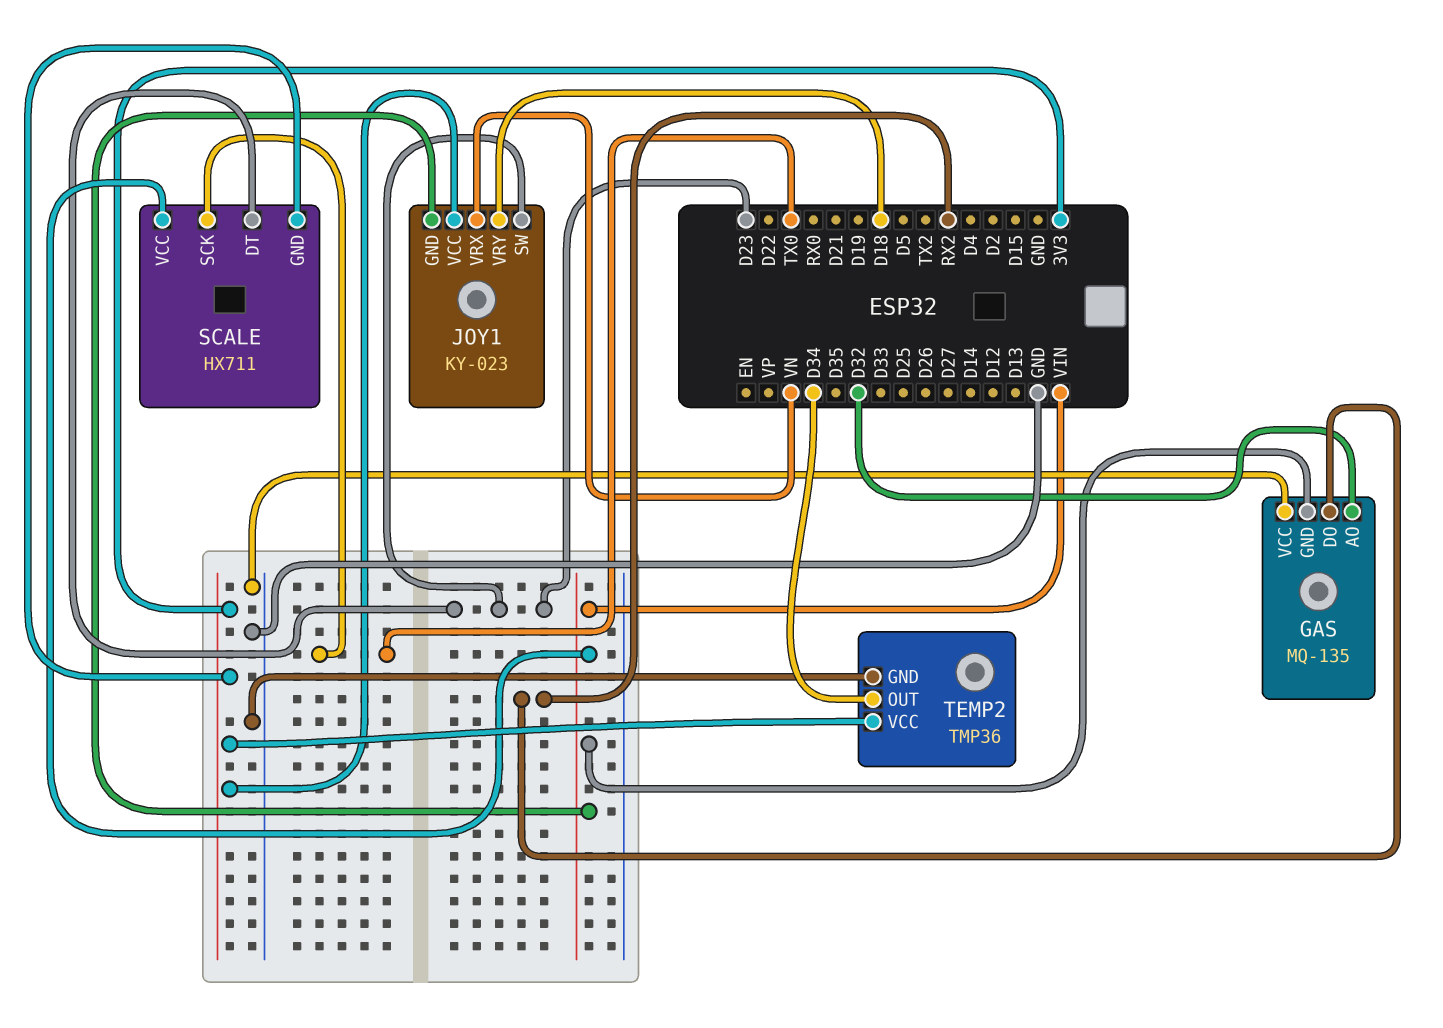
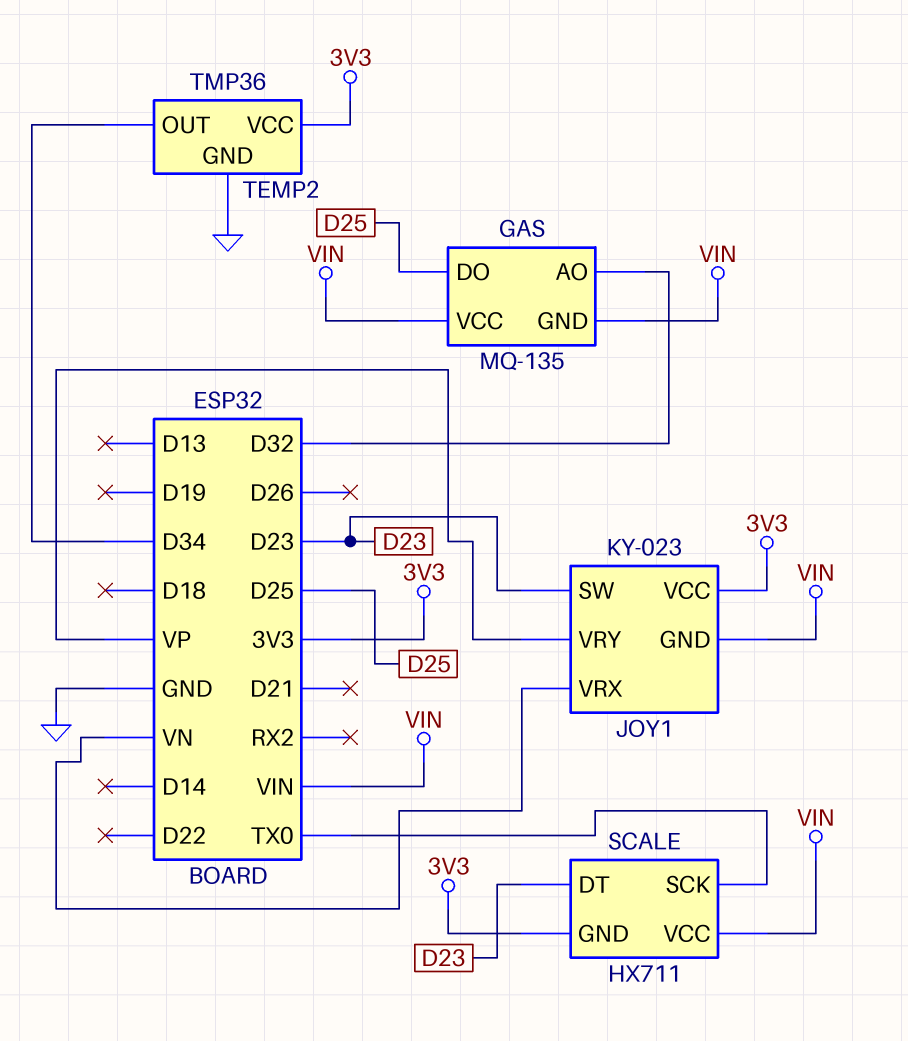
GAS pin DO: RX2 -> D25
GAS pin VCC: GND -> VIN
JOY1 pin VRY: D18 -> VP

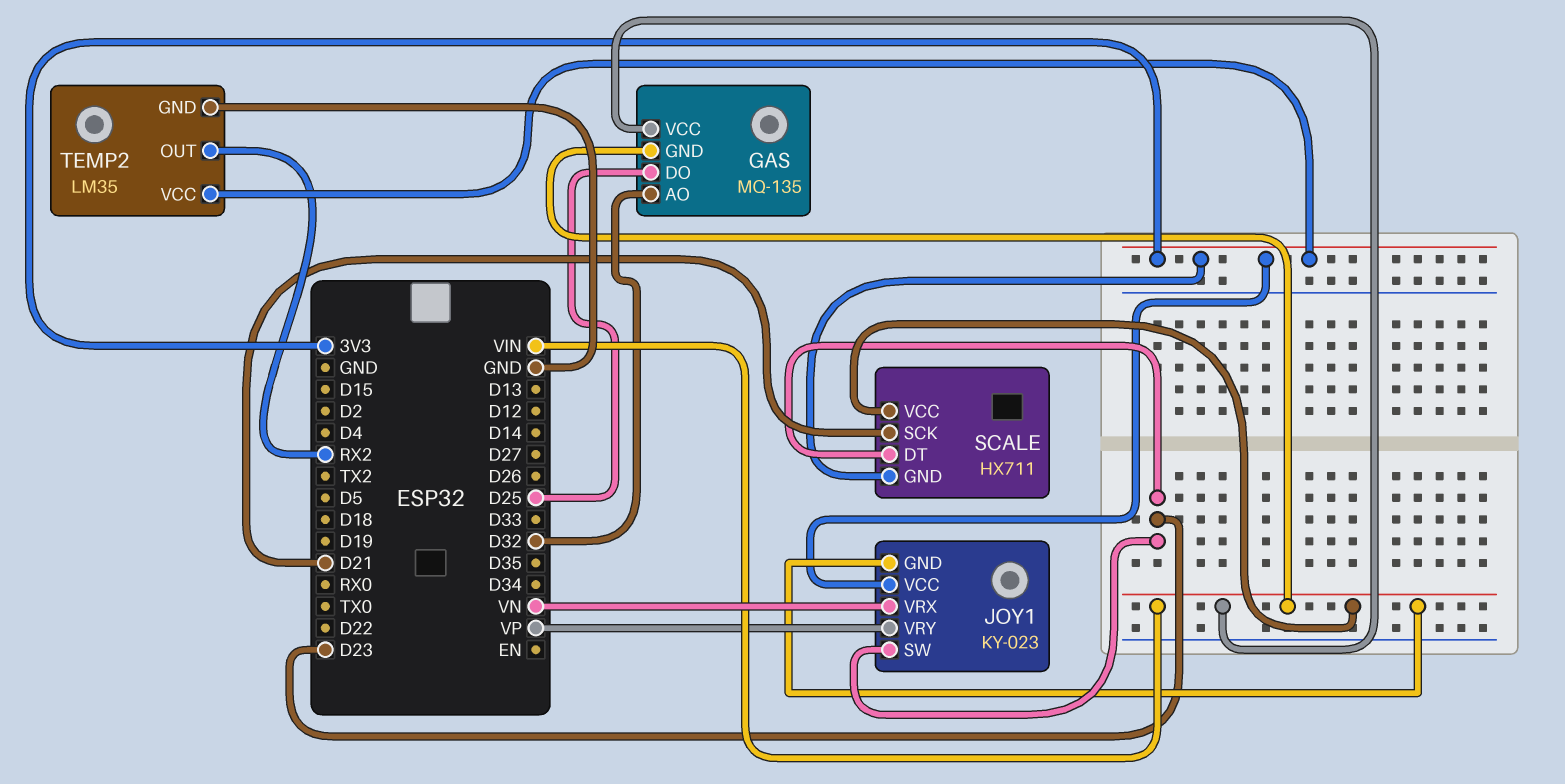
SCALE pin SCK: TX0 -> D21
TEMP2: TMP36 -> LM35
TEMP2 pin OUT: D34 -> RX2

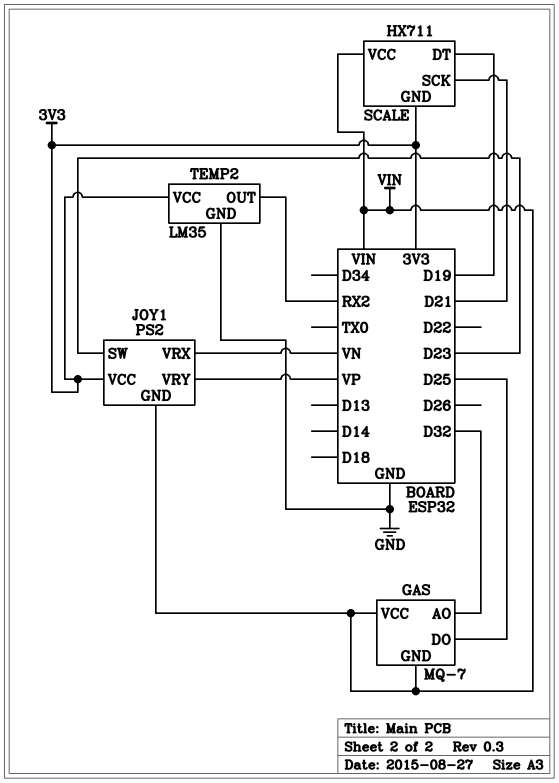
GAS: MQ-135 -> MQ-7
JOY1: KY-023 -> PS2
SCALE pin DT: D23 -> D19

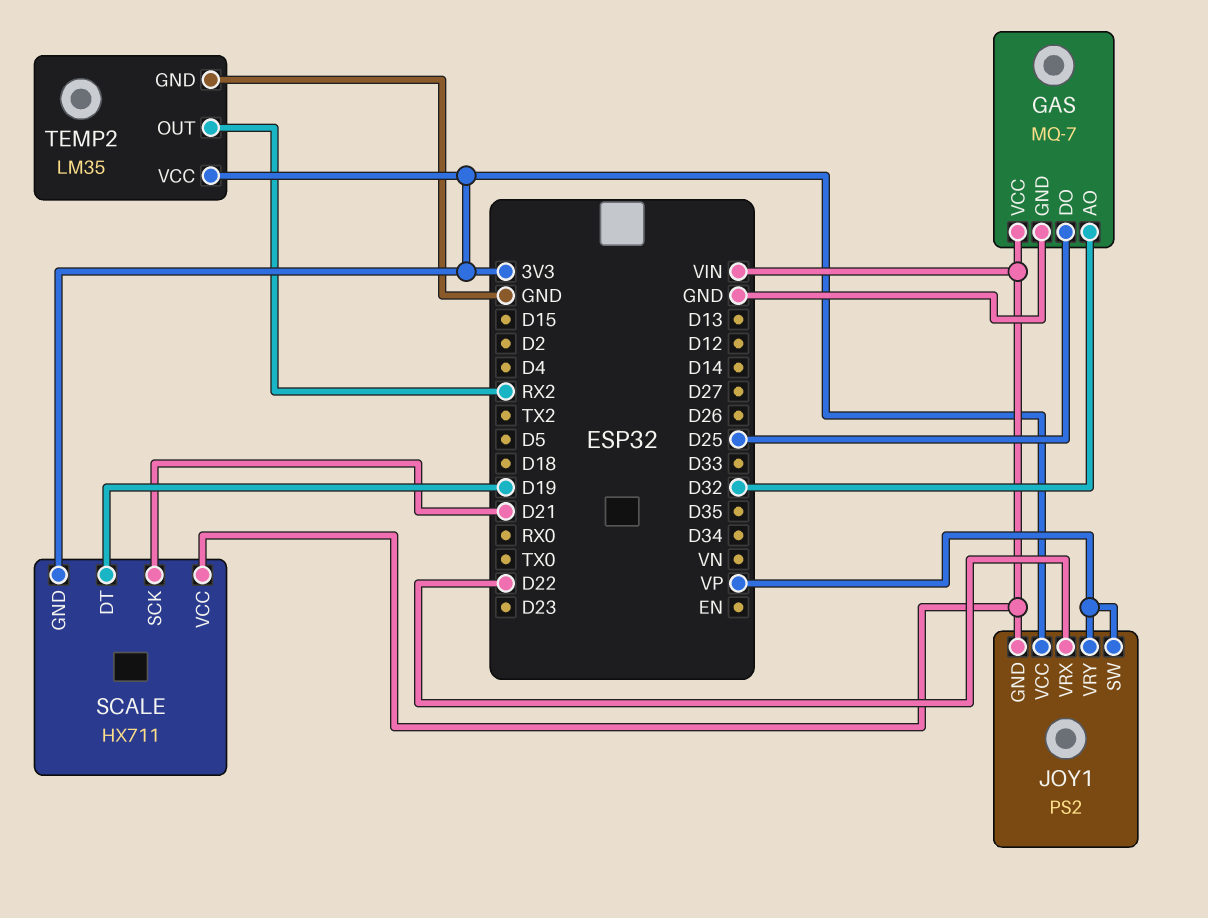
GAS pin GND: VIN -> GND
JOY1 pin SW: D23 -> VP
JOY1 pin VRX: VN -> D22

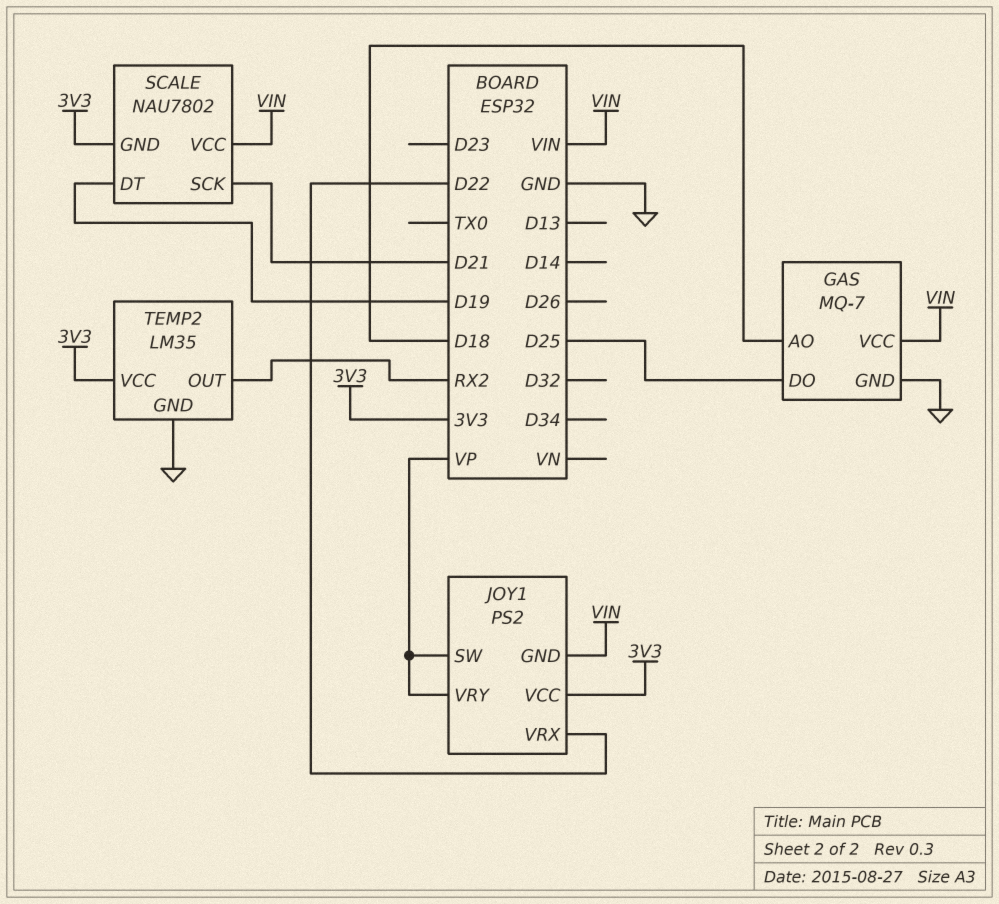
GAS pin AO: D32 -> D18
SCALE: HX711 -> NAU7802

